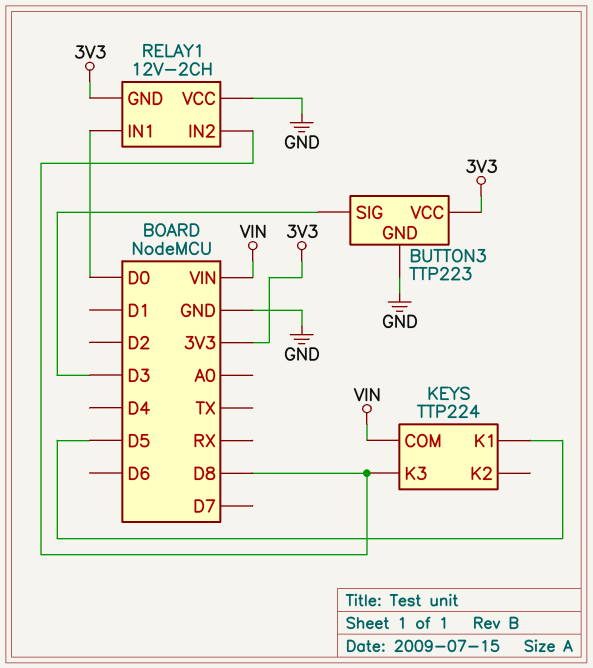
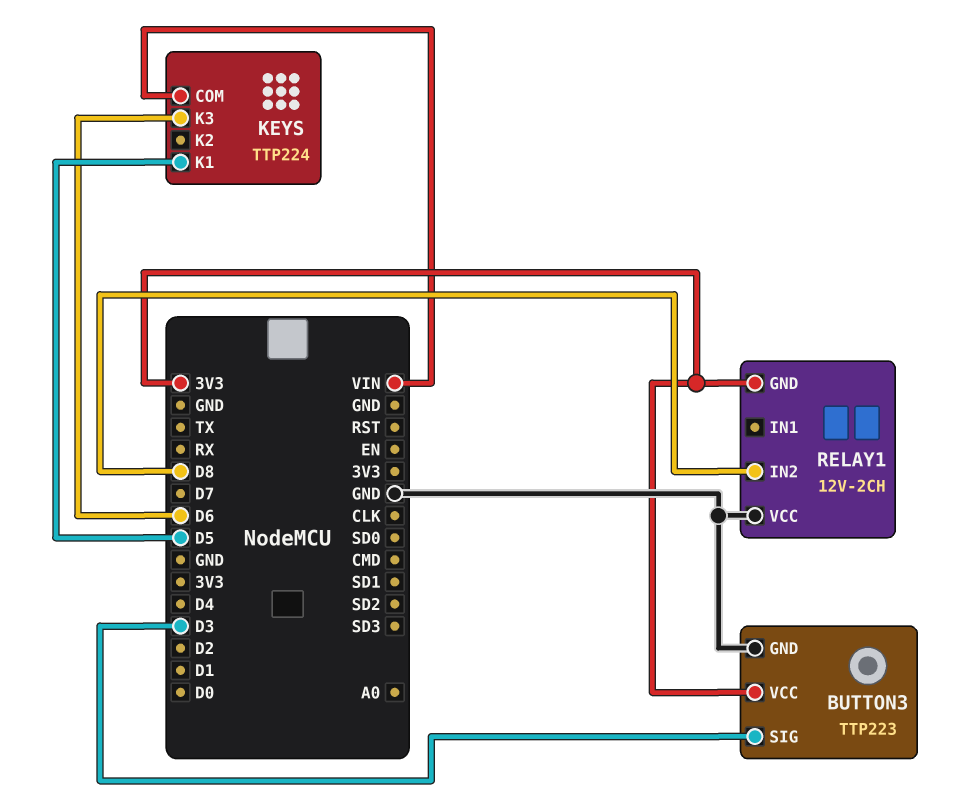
KEYS pin K3: D8 -> D6
RELAY1 pin IN1: D0 -> none

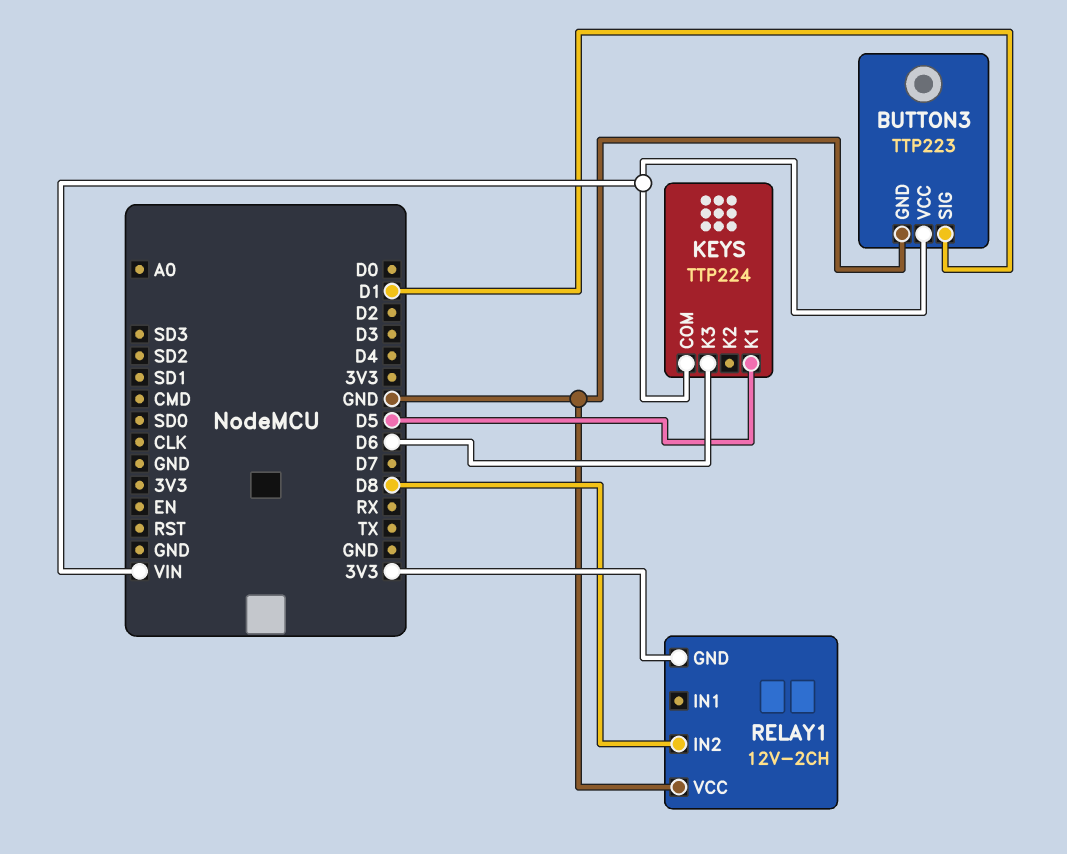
BUTTON3 pin SIG: D3 -> D1
BUTTON3 pin VCC: 3V3 -> VIN

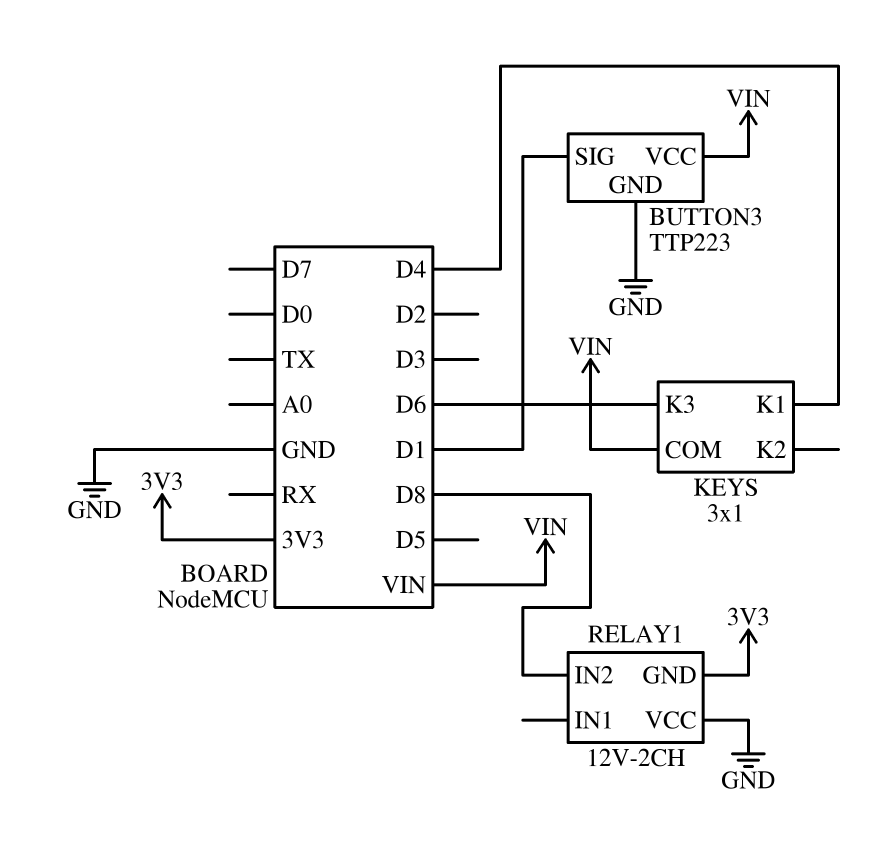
KEYS: TTP224 -> 3x1
KEYS pin K1: D5 -> D4

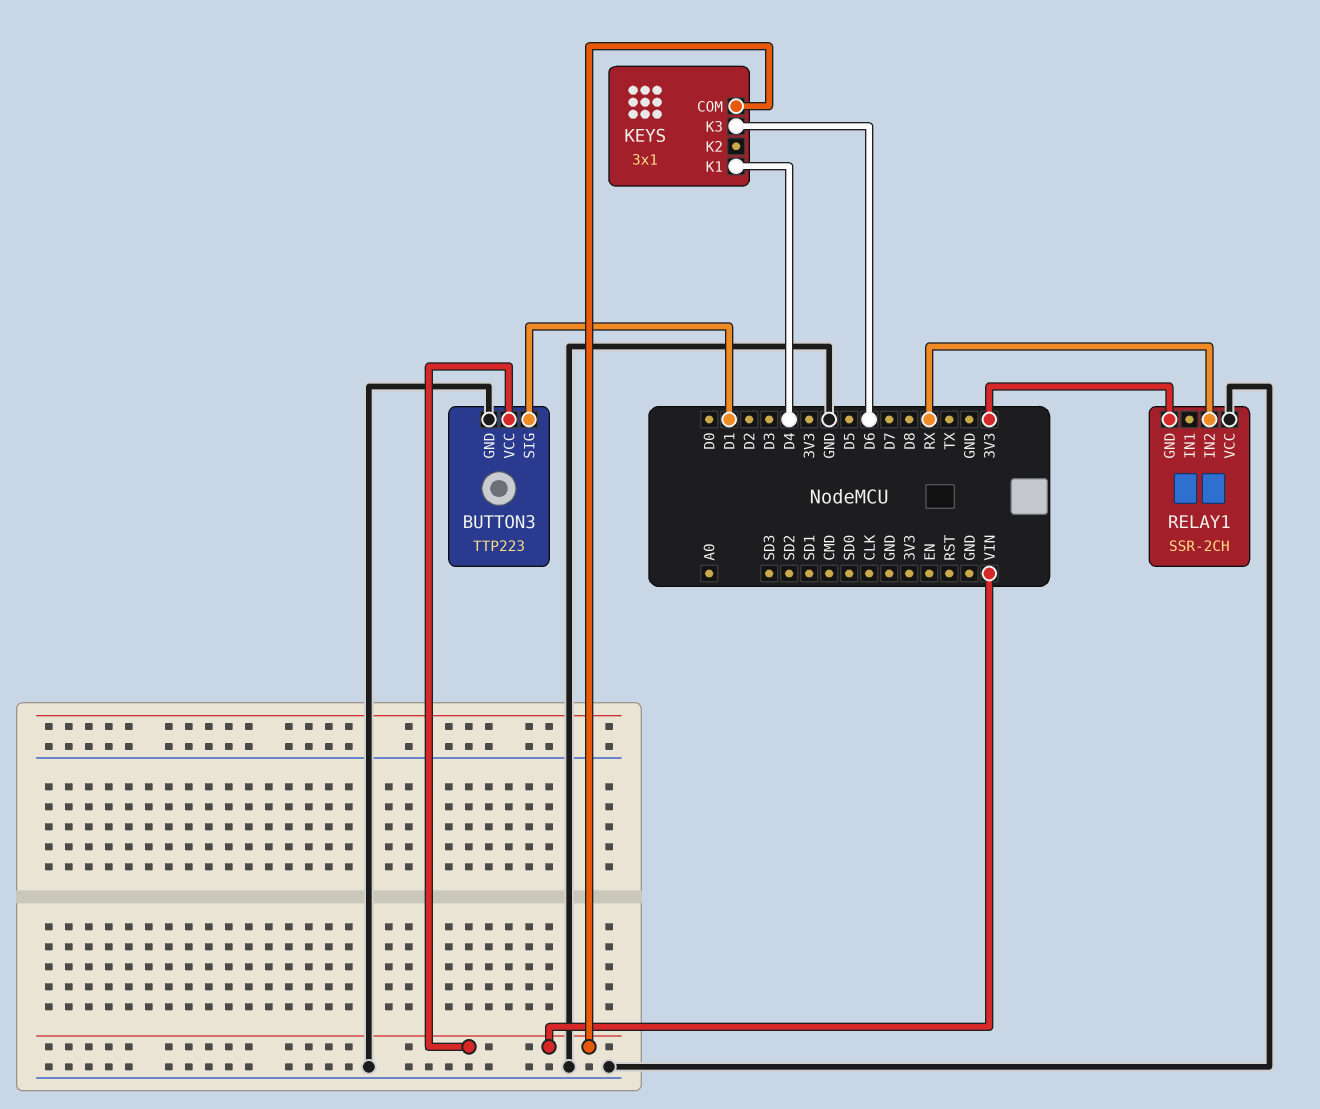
RELAY1: 12V-2CH -> SSR-2CH
RELAY1 pin IN2: D8 -> RX

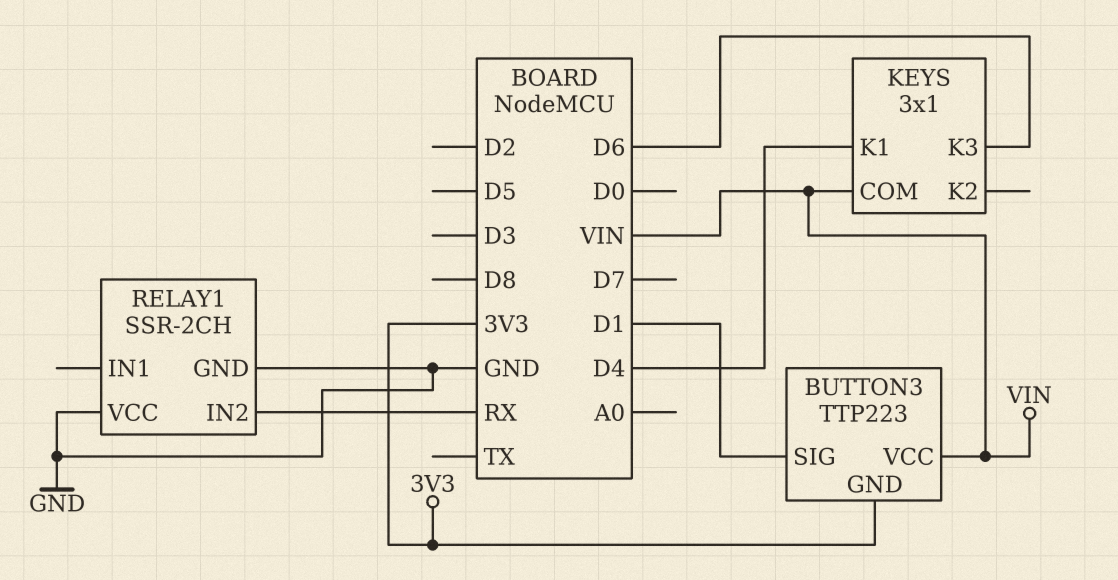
BUTTON3 pin GND: GND -> 3V3
RELAY1 pin GND: 3V3 -> GND

